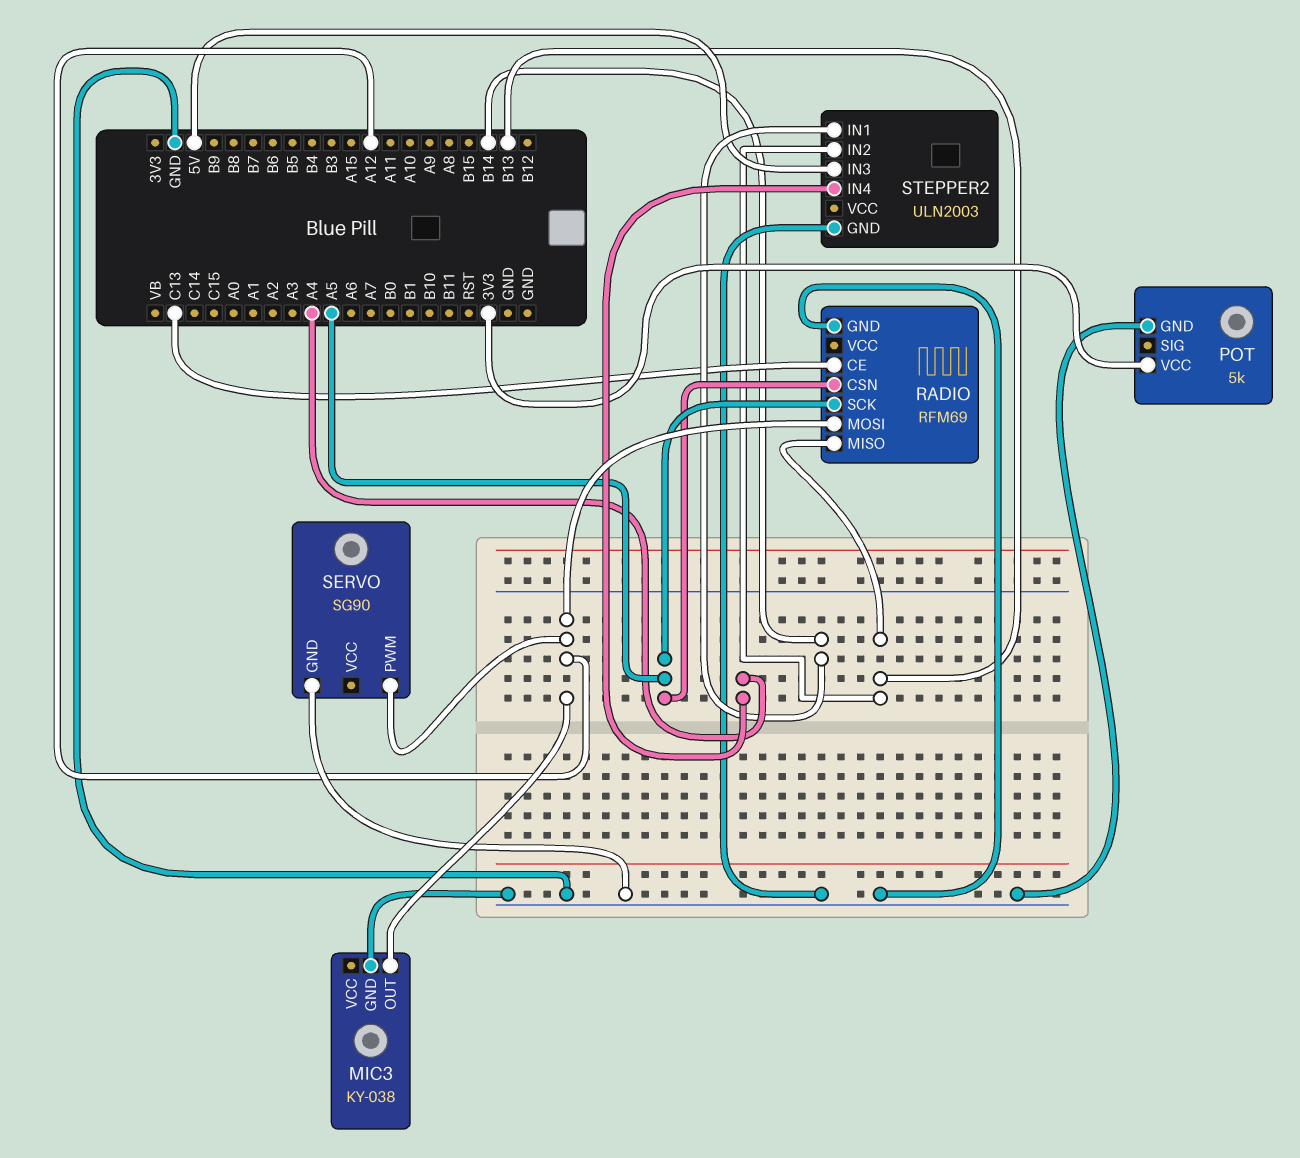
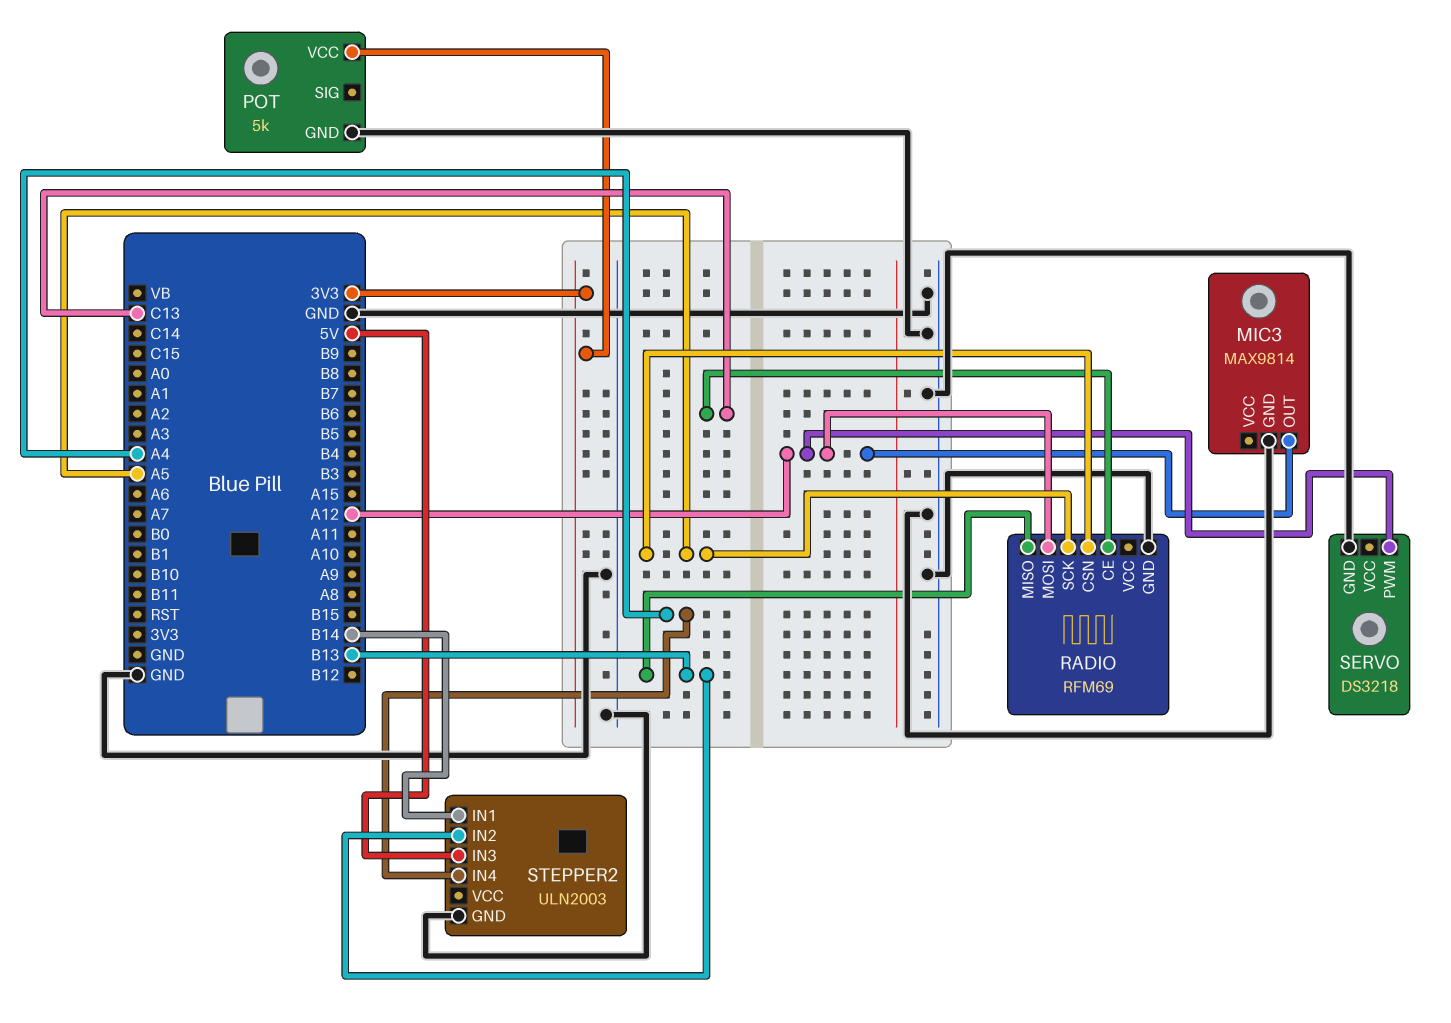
MIC3: KY-038 -> MAX9814
SERVO: SG90 -> DS3218

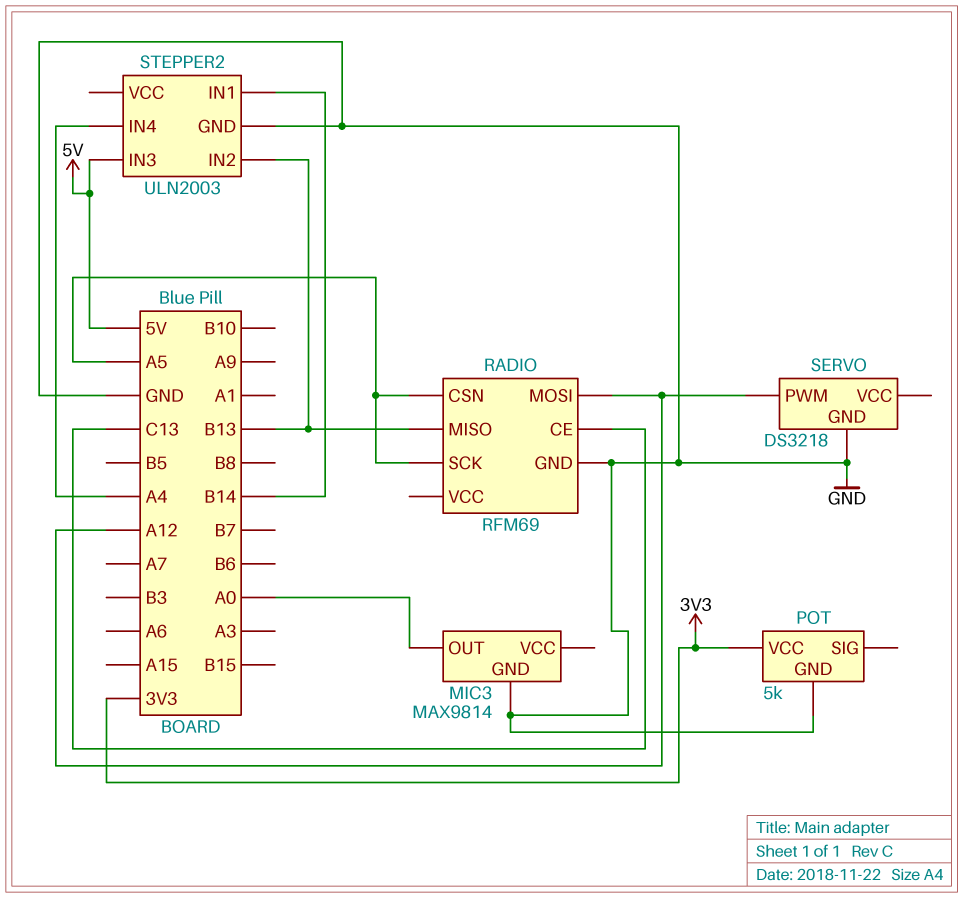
MIC3 pin OUT: A12 -> A0

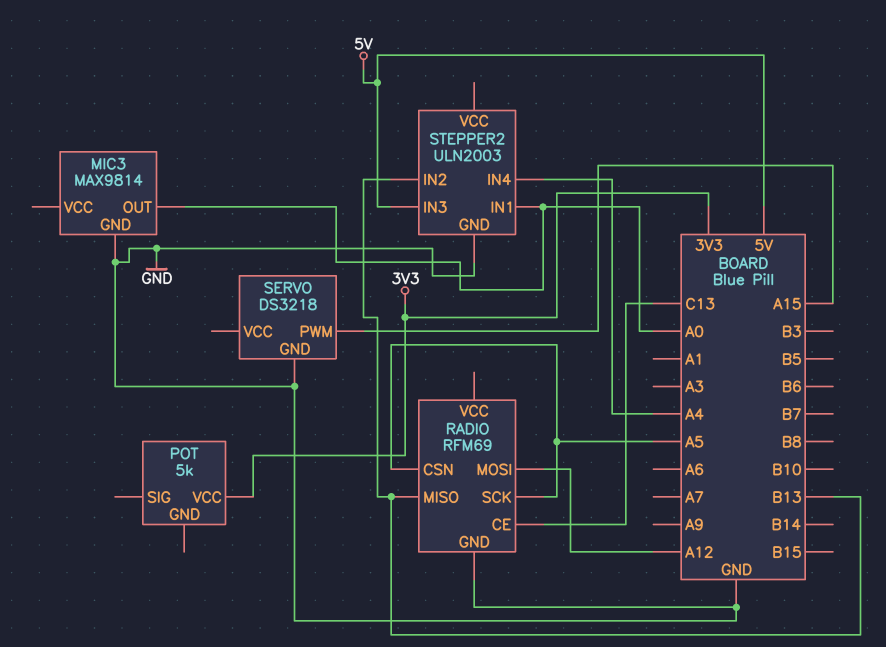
POT pin GND: GND -> none
SERVO pin PWM: A12 -> A15
STEPPER2 pin IN1: B14 -> A0

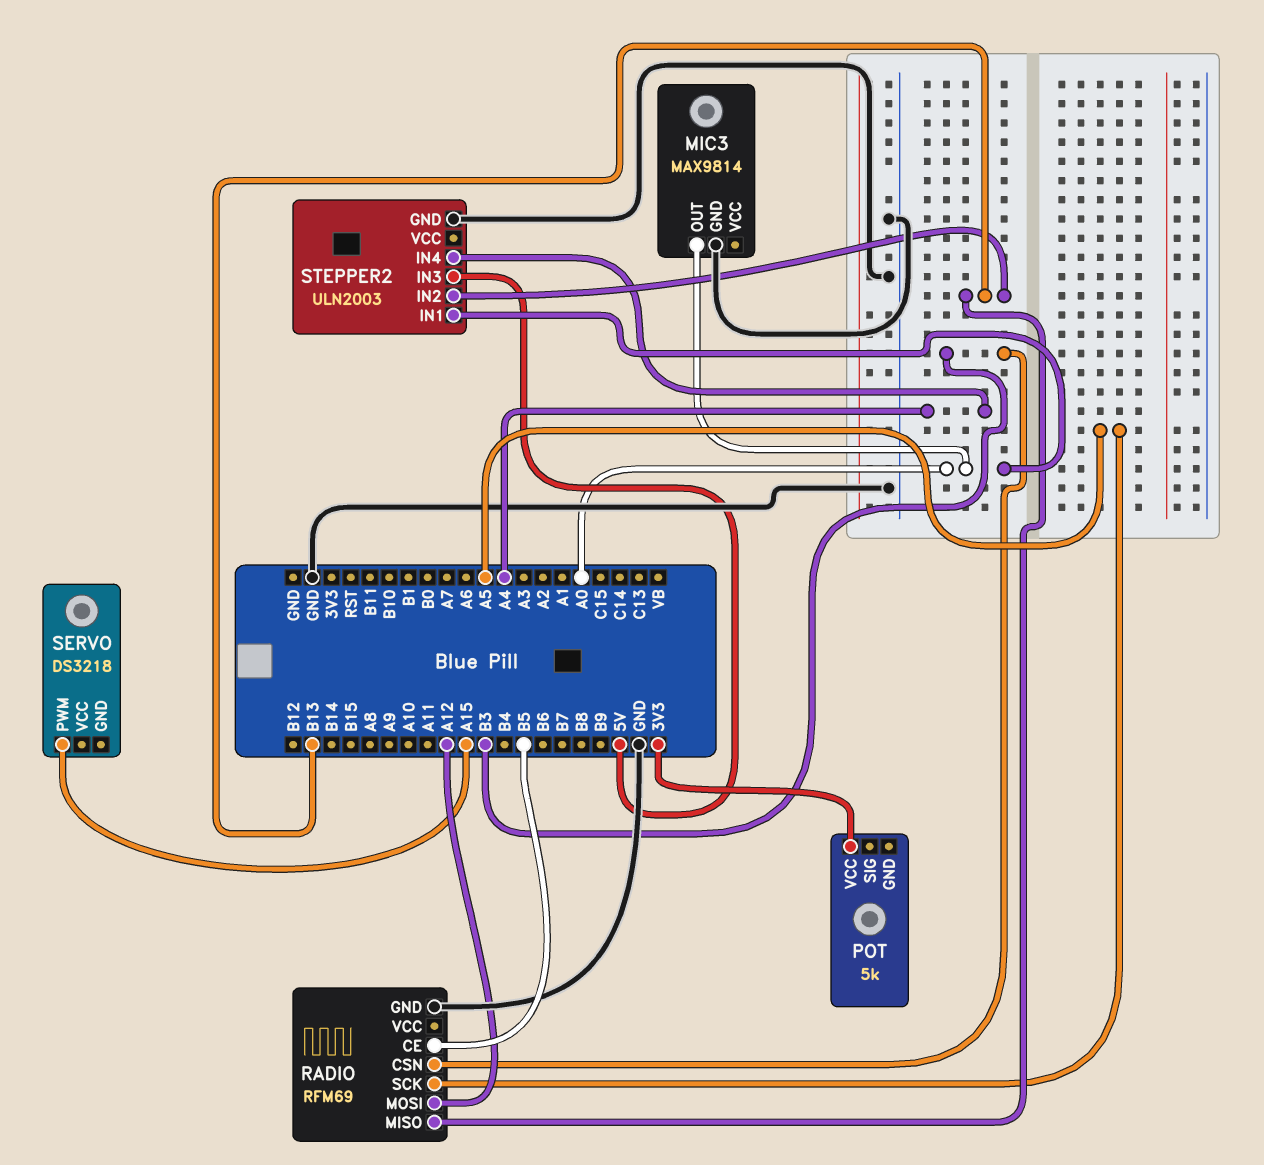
RADIO pin CE: C13 -> B5
RADIO pin CSN: A5 -> B3
SERVO pin GND: GND -> none

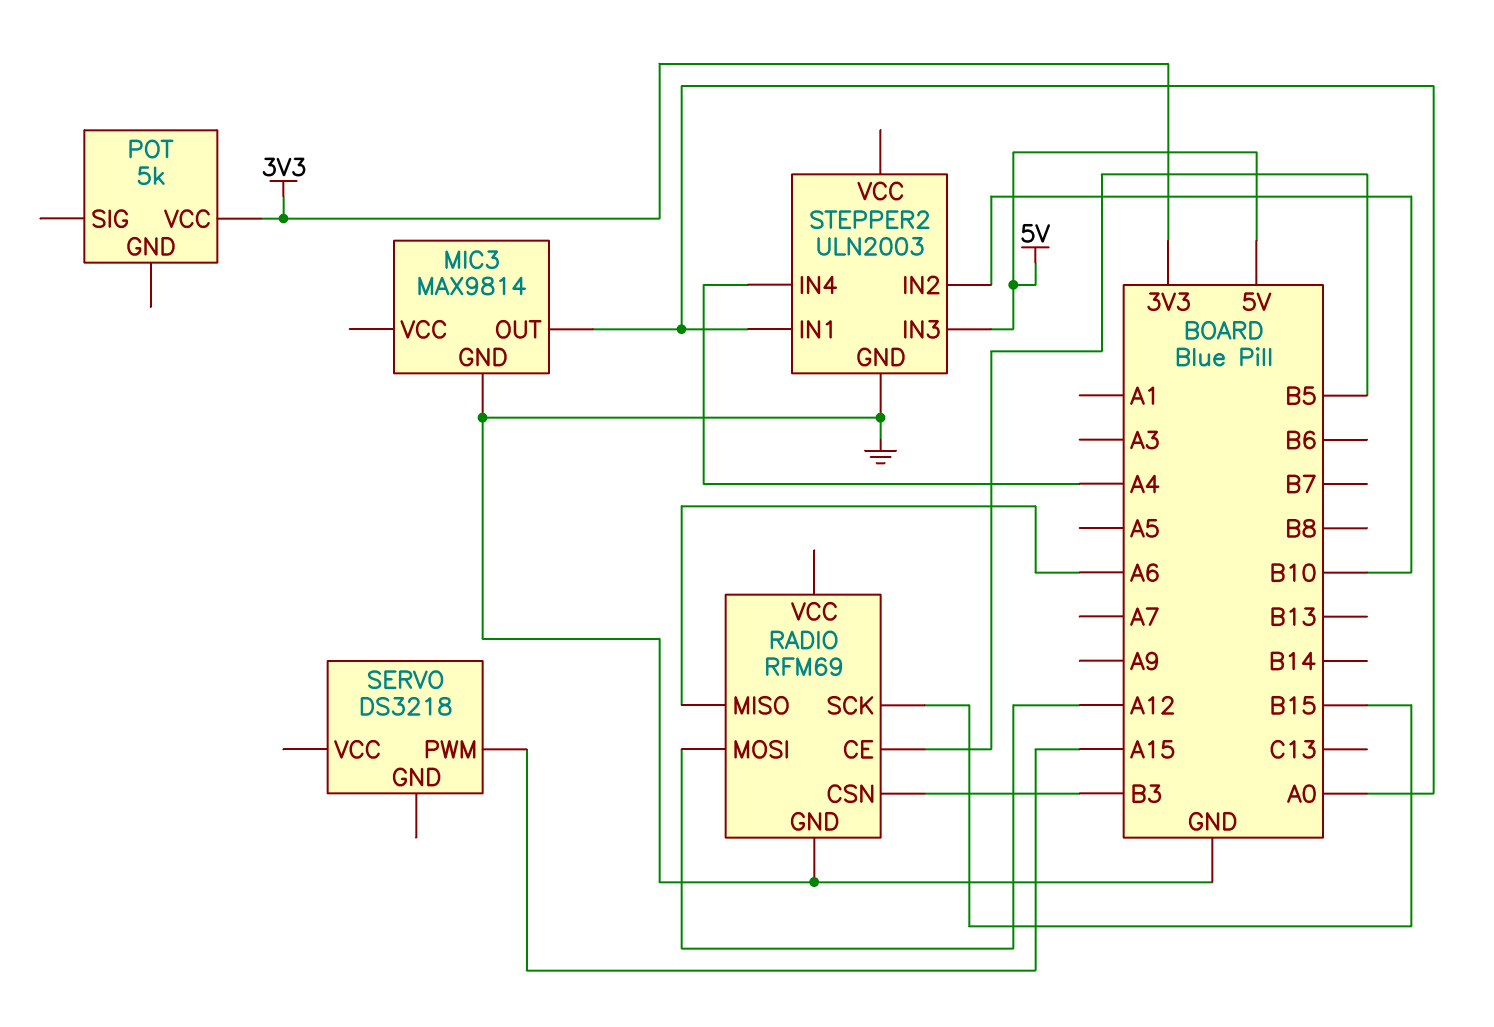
RADIO pin MISO: B13 -> A6
RADIO pin SCK: A5 -> B15
STEPPER2 pin IN2: B13 -> B10

